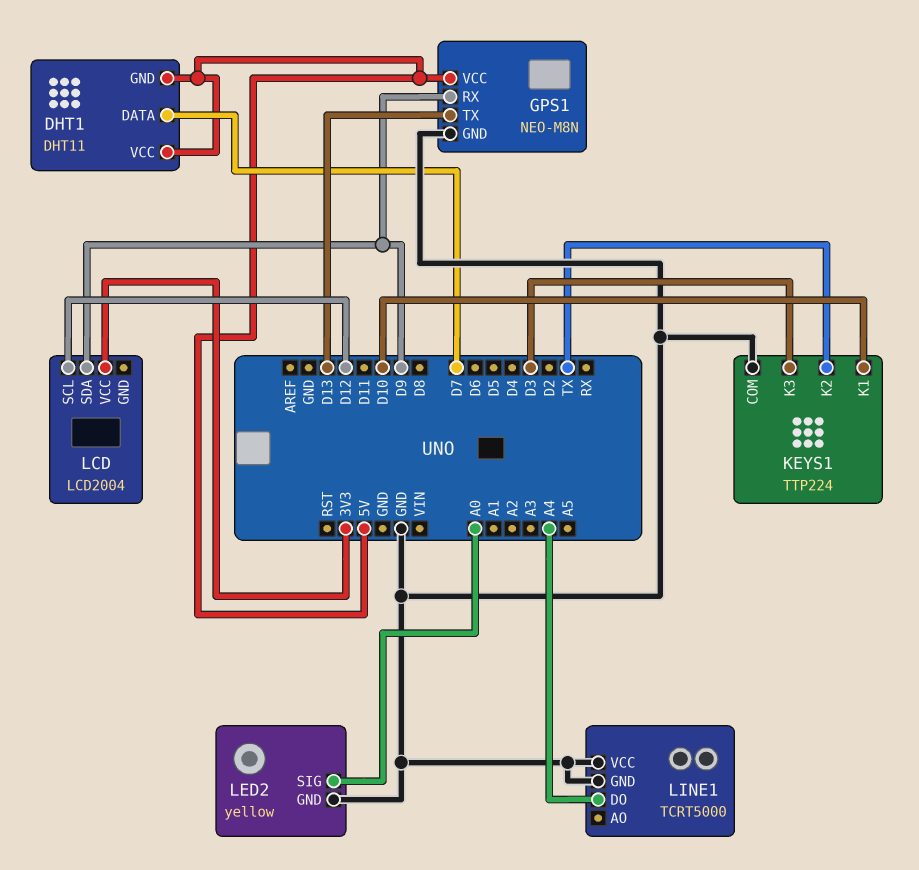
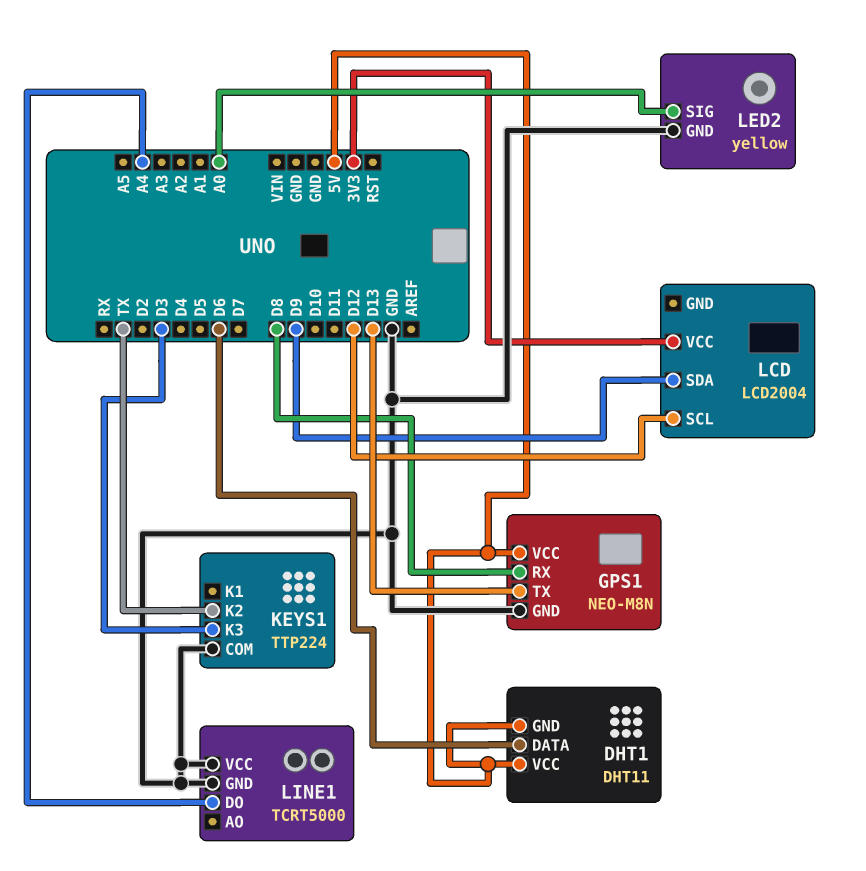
DHT1 pin DATA: D7 -> D6
GPS1 pin RX: D9 -> D8
KEYS1 pin K1: D10 -> none

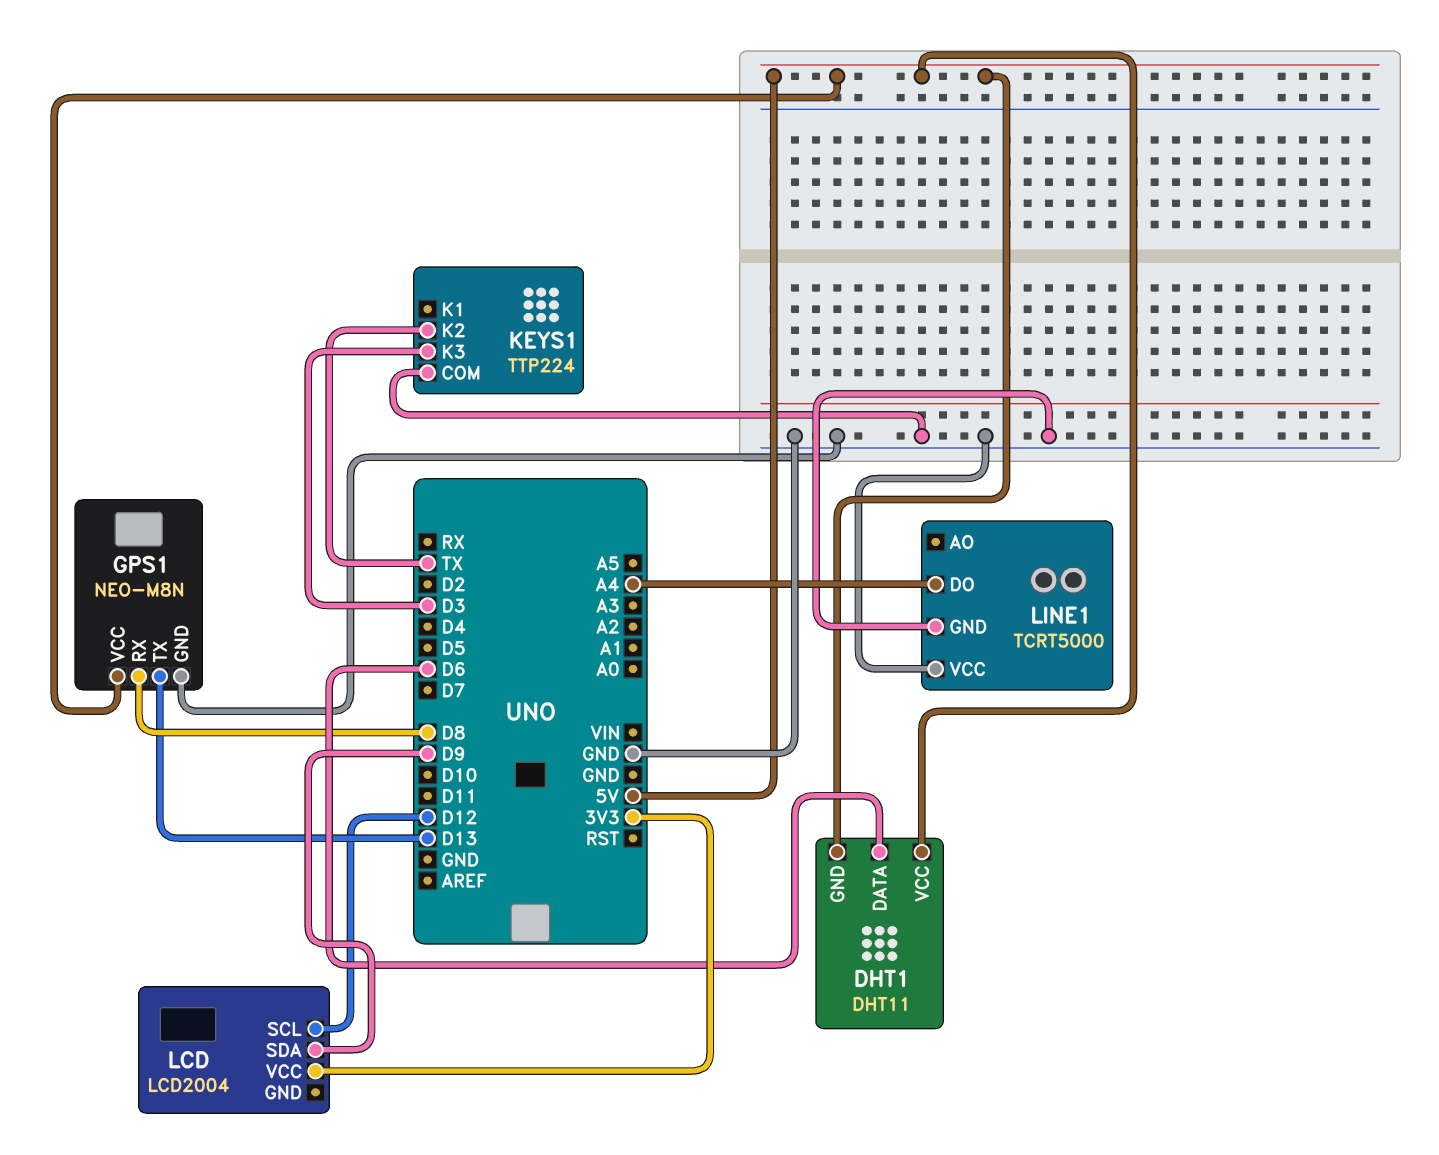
LED2: yellow -> none
LED2 pin GND: GND -> none
LED2 pin SIG: A0 -> none

